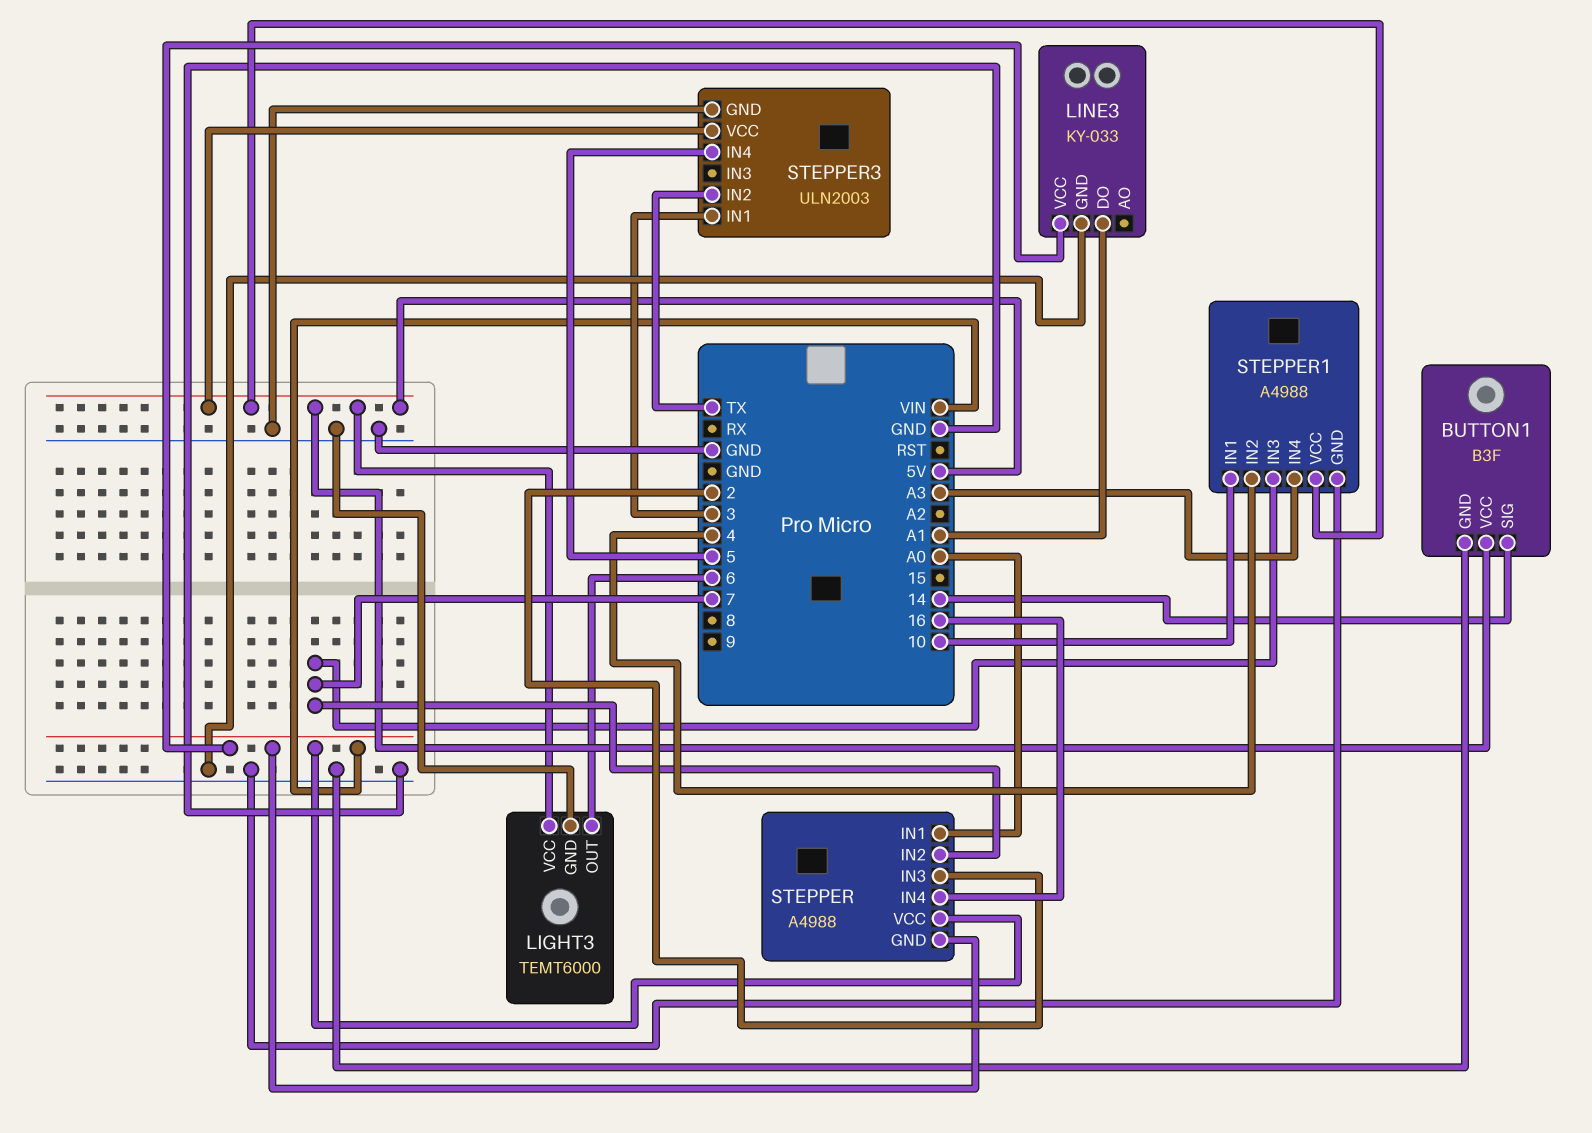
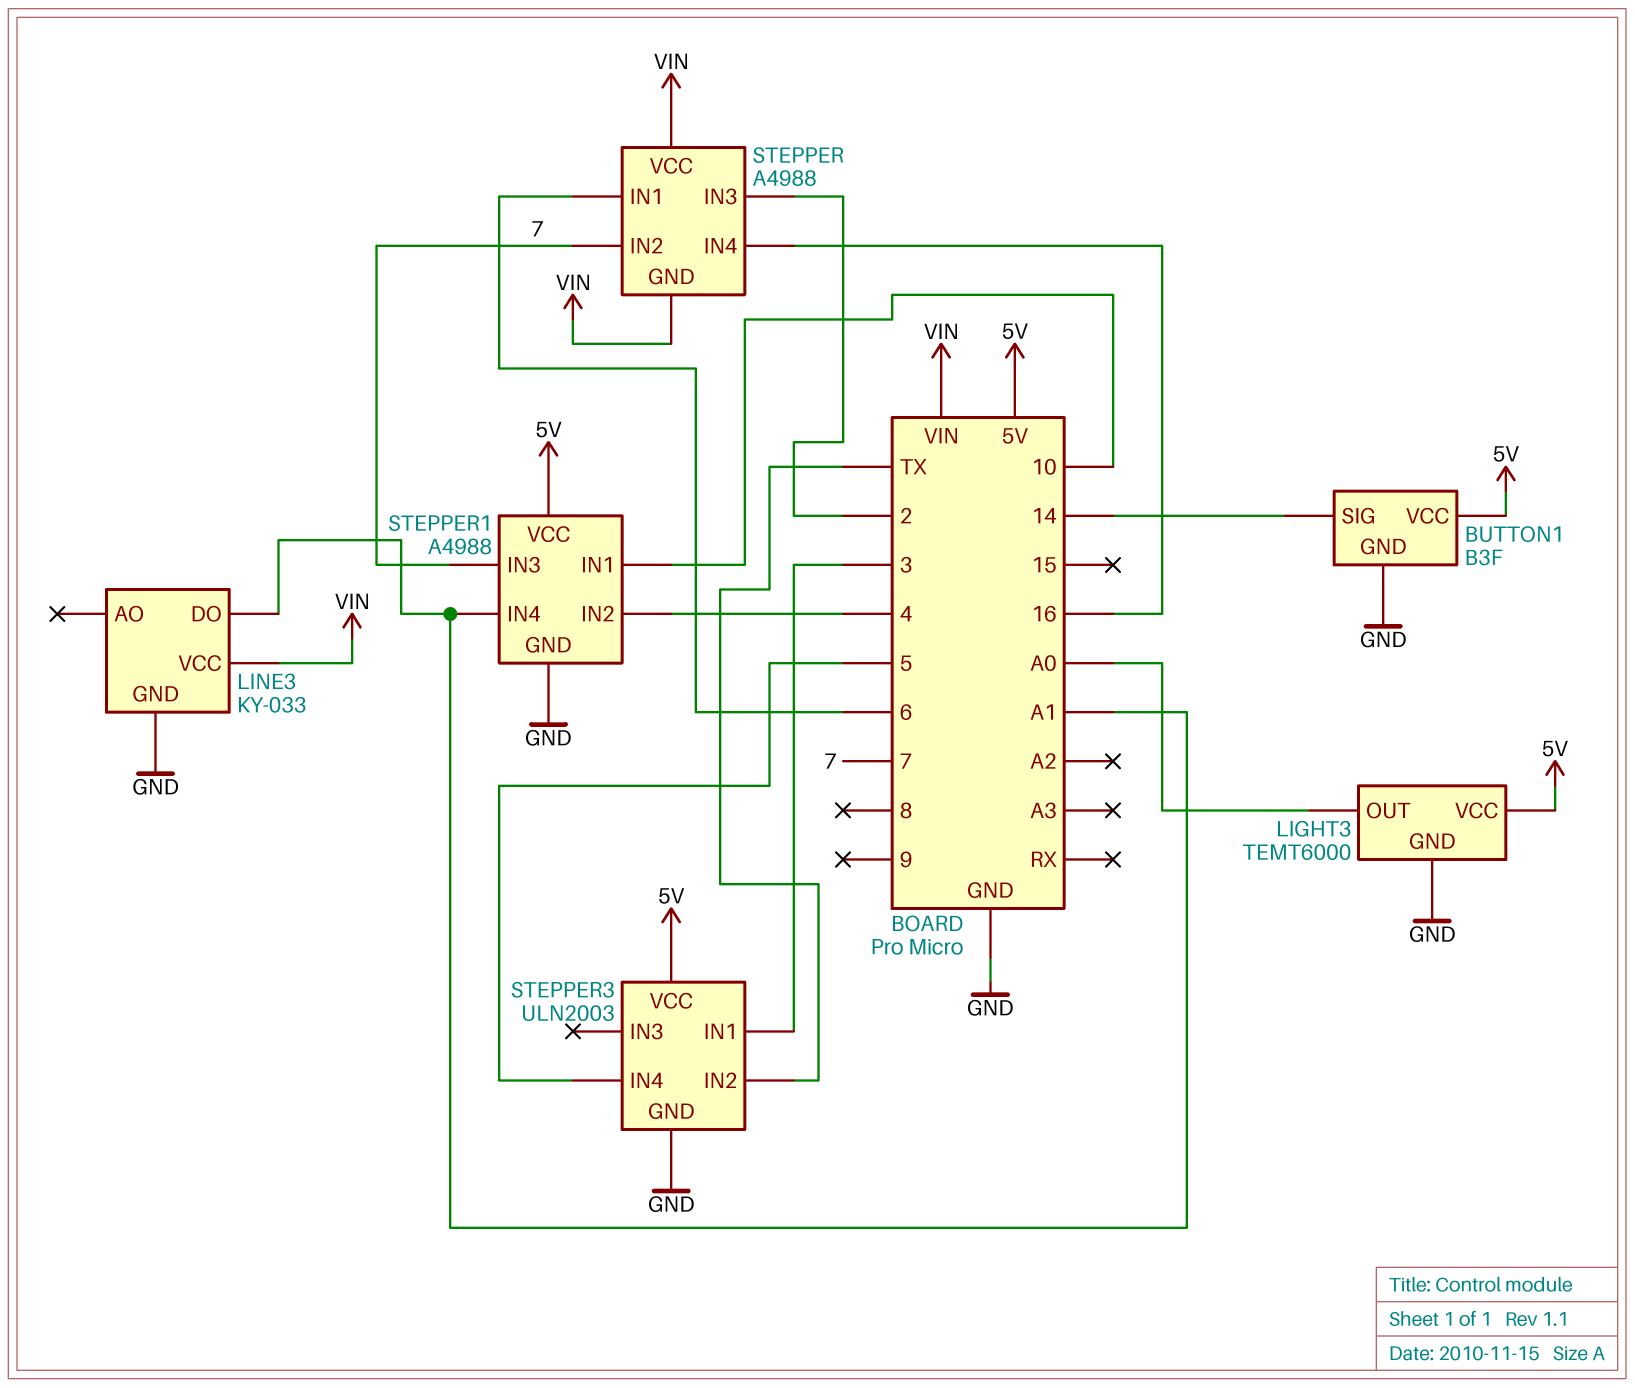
LIGHT3 pin OUT: 6 -> A0
STEPPER pin IN1: A0 -> 6
STEPPER1 pin IN4: A3 -> A1

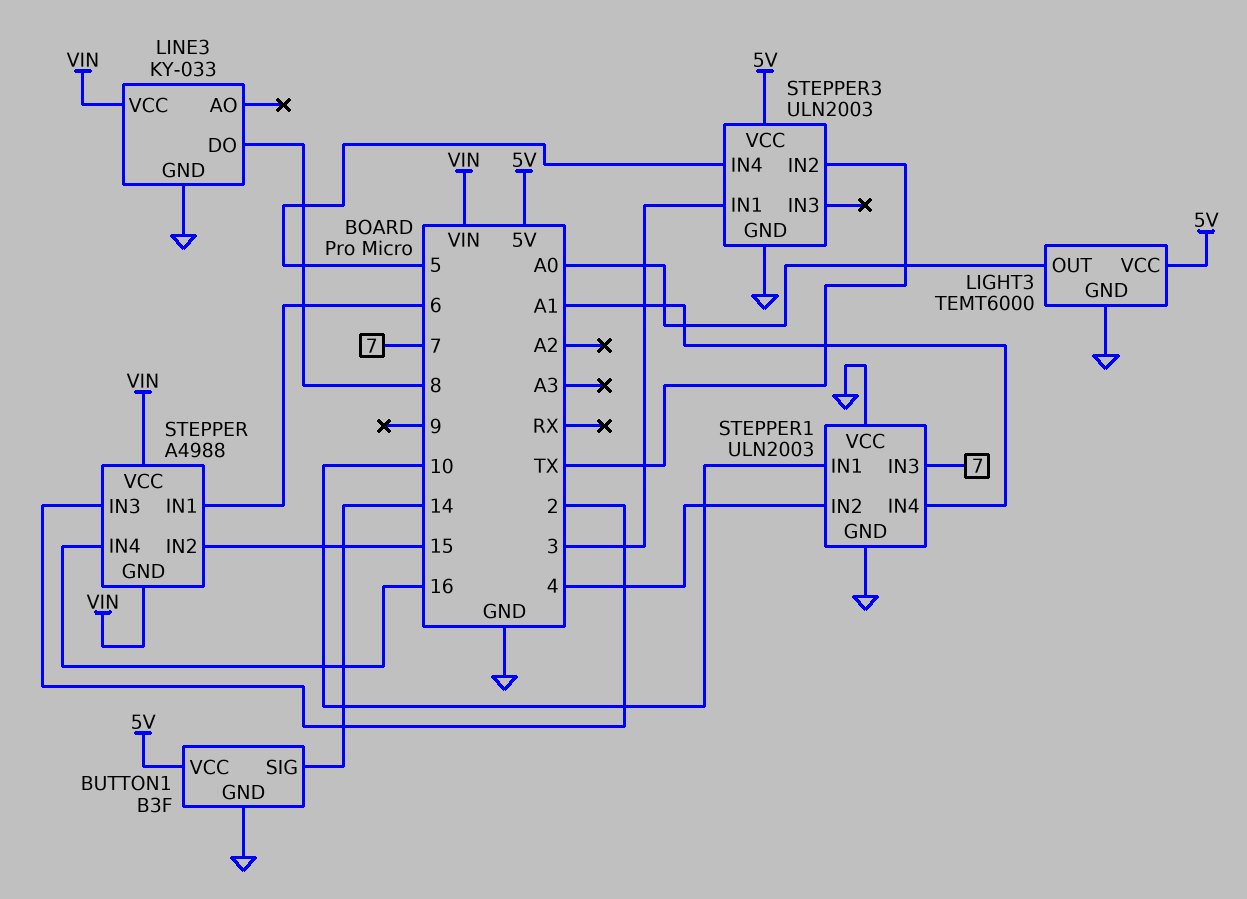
LINE3 pin DO: A1 -> 8
STEPPER pin IN2: 7 -> 15
STEPPER1: A4988 -> ULN2003
STEPPER1 pin VCC: 5V -> GND

